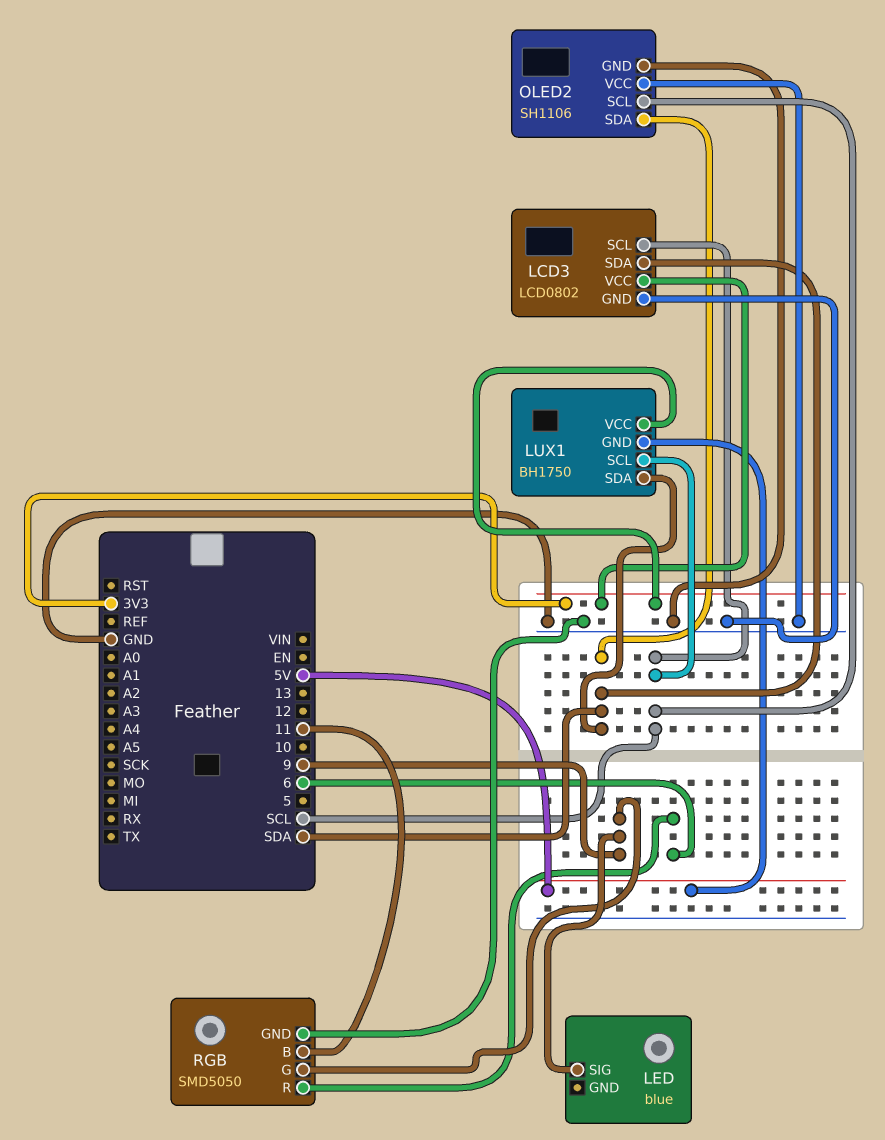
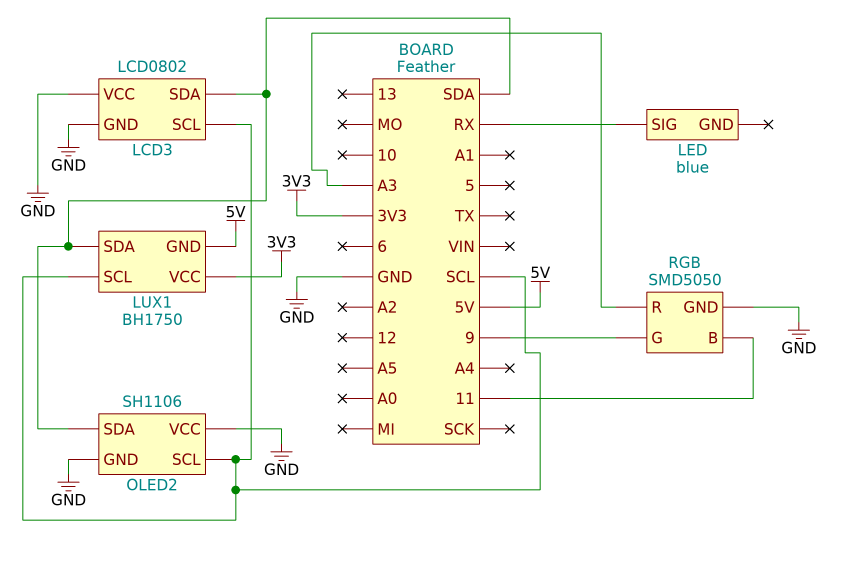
LCD3 pin VCC: 3V3 -> GND
LED pin SIG: 9 -> RX
RGB pin R: 6 -> A3

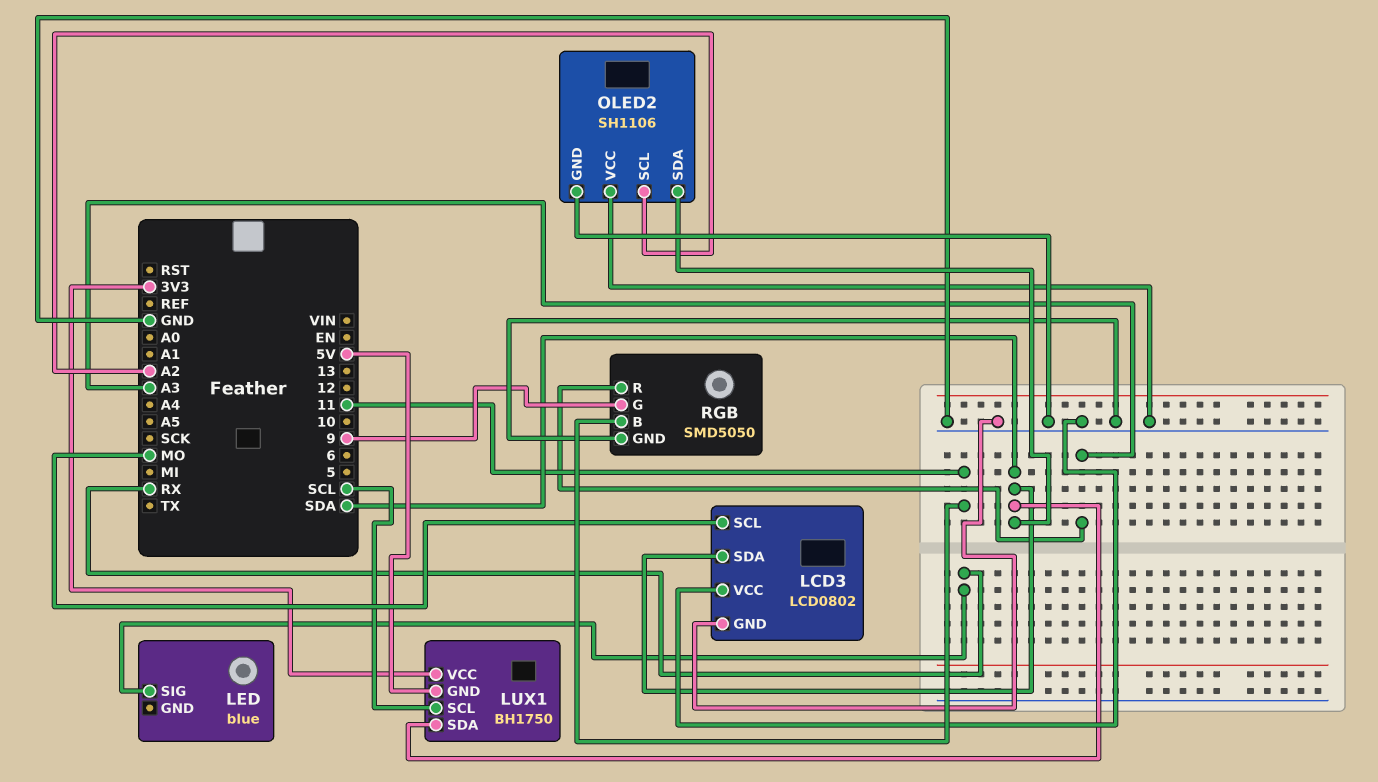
LCD3 pin SCL: SCL -> MO
OLED2 pin SCL: SCL -> A2

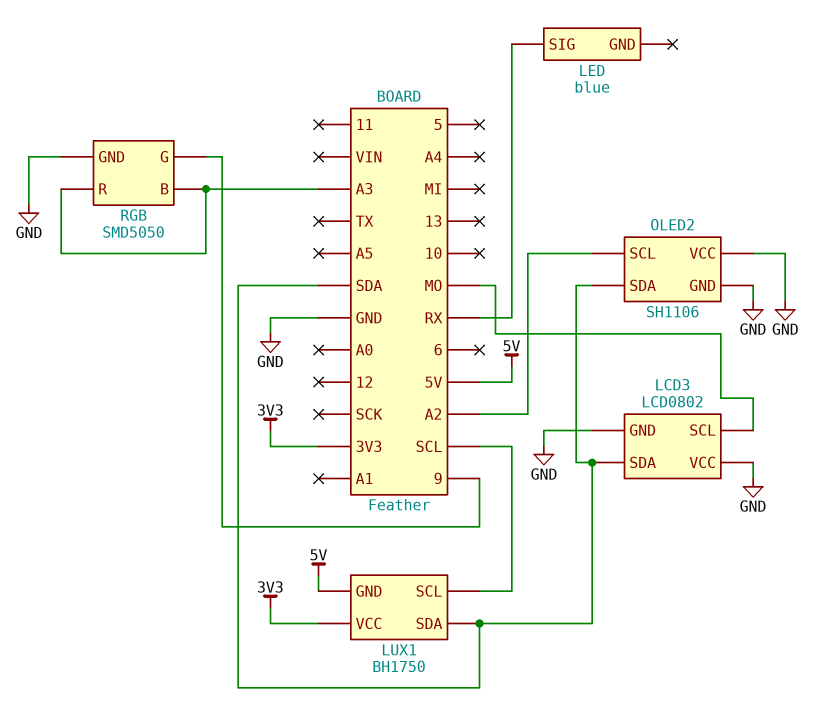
RGB pin B: 11 -> A3

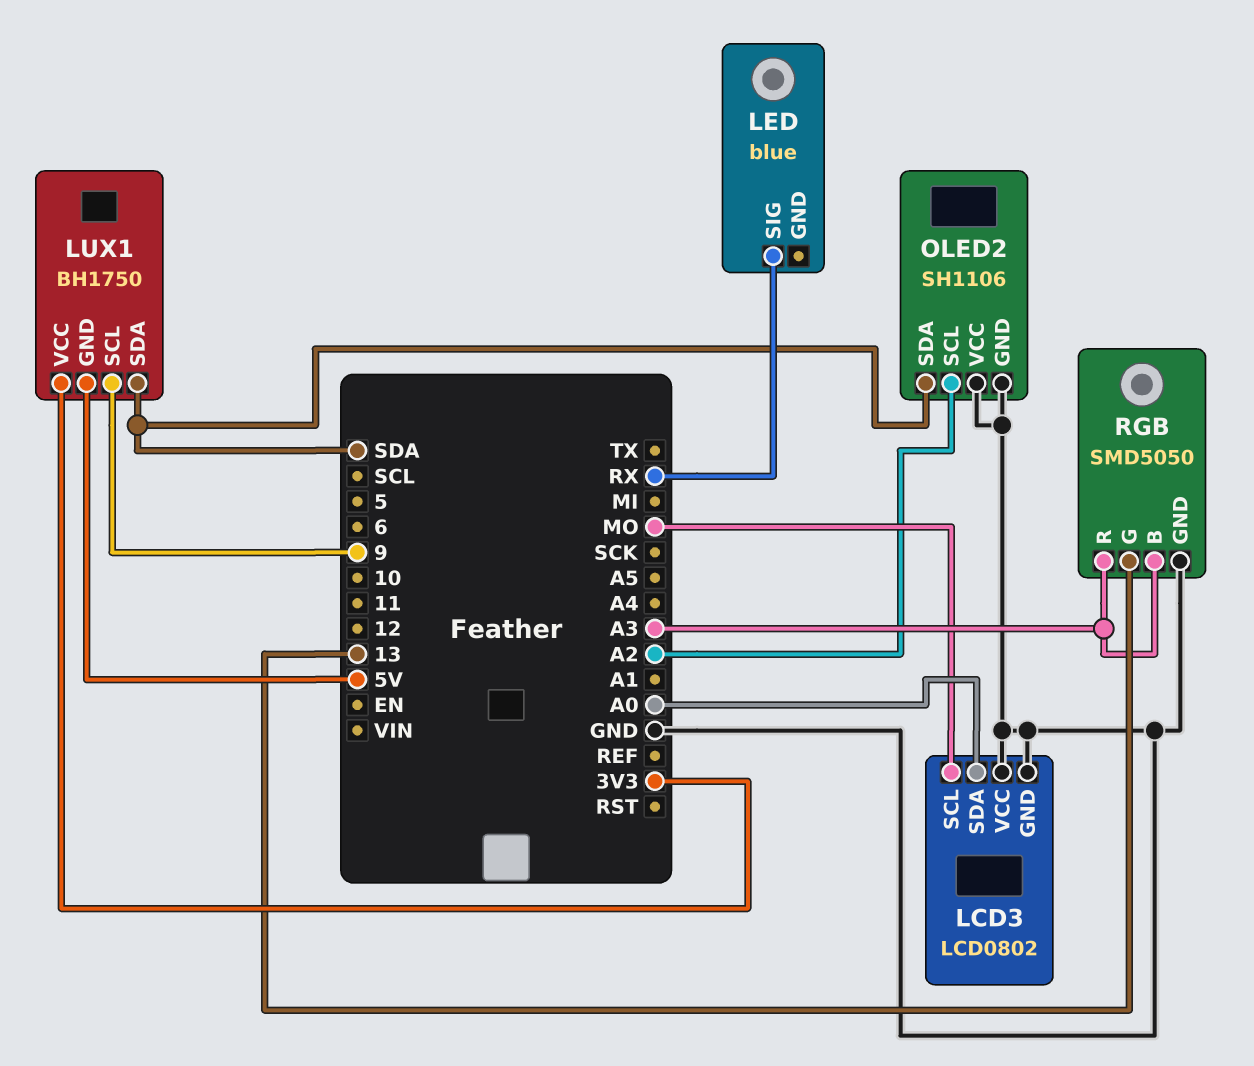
LCD3 pin SDA: SDA -> A0
LUX1 pin SCL: SCL -> 9
RGB pin G: 9 -> 13

